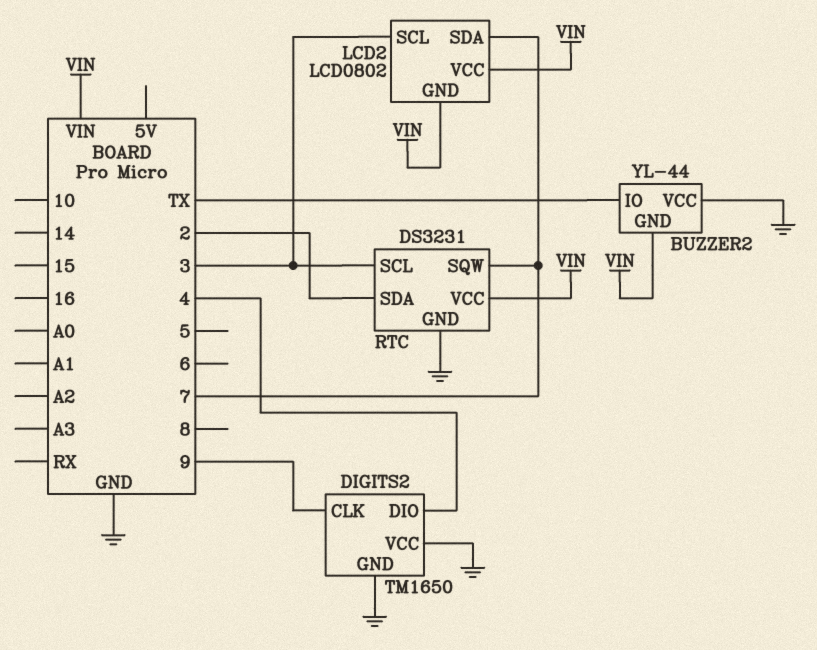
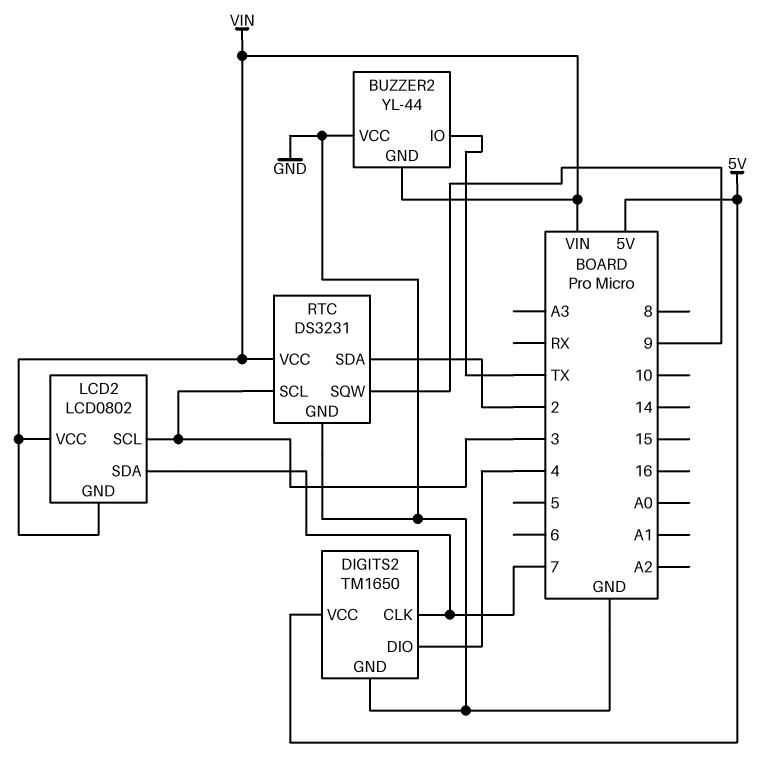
DIGITS2 pin CLK: 9 -> 7
DIGITS2 pin VCC: GND -> 5V
RTC pin SQW: 7 -> 9

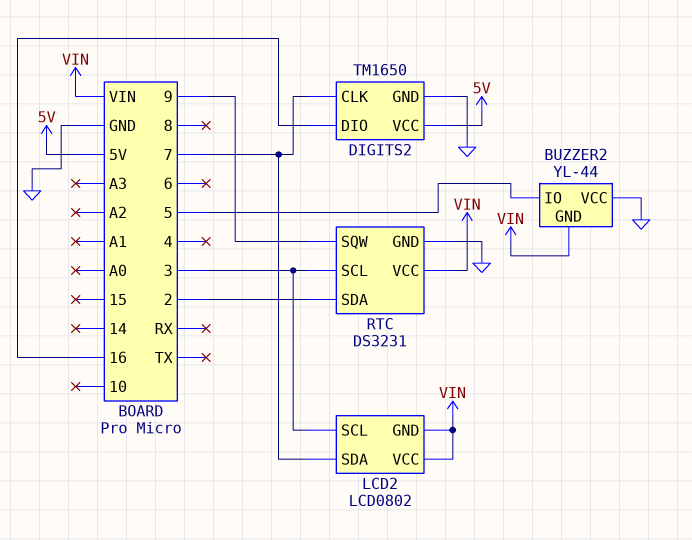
BUZZER2 pin IO: TX -> 5
DIGITS2 pin DIO: 4 -> 16

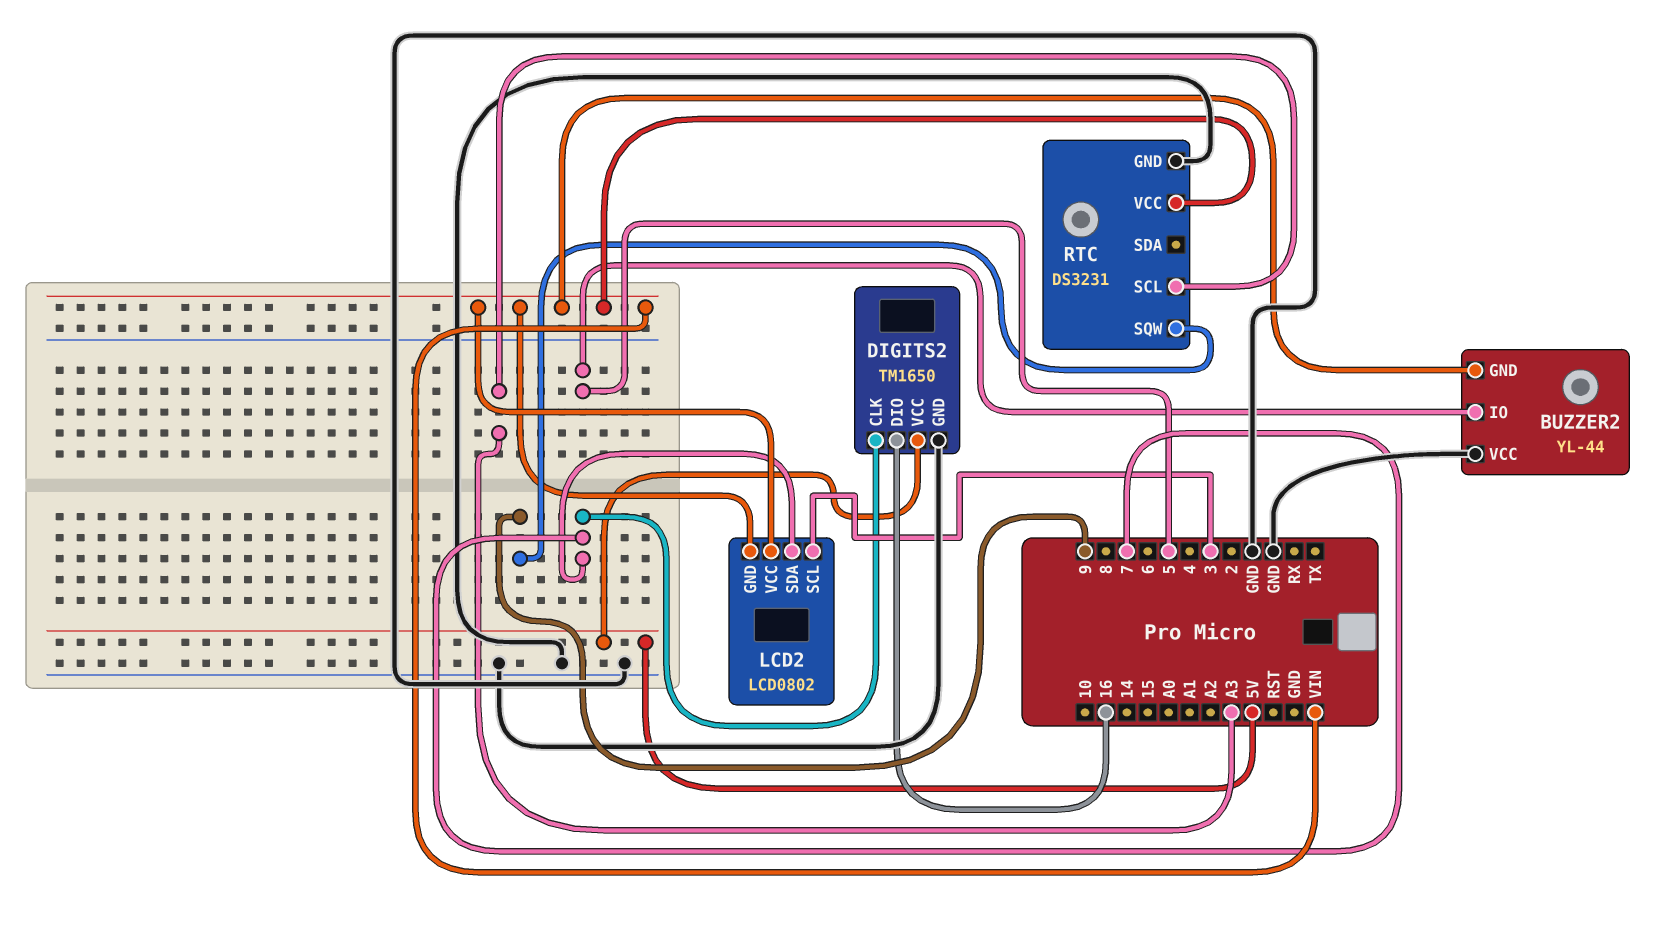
RTC pin SCL: 3 -> A3
RTC pin SDA: 2 -> none

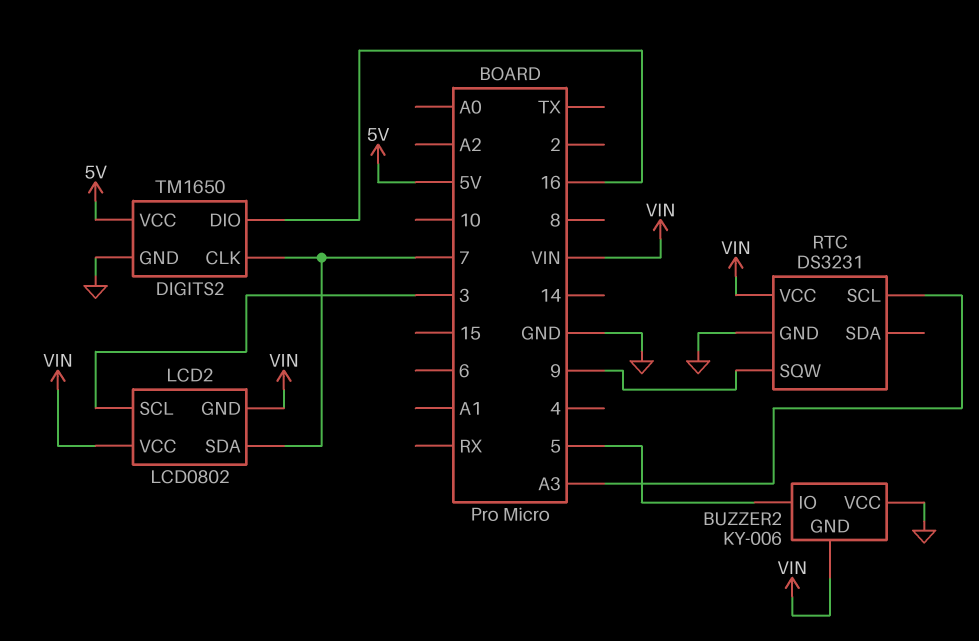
BUZZER2: YL-44 -> KY-006

